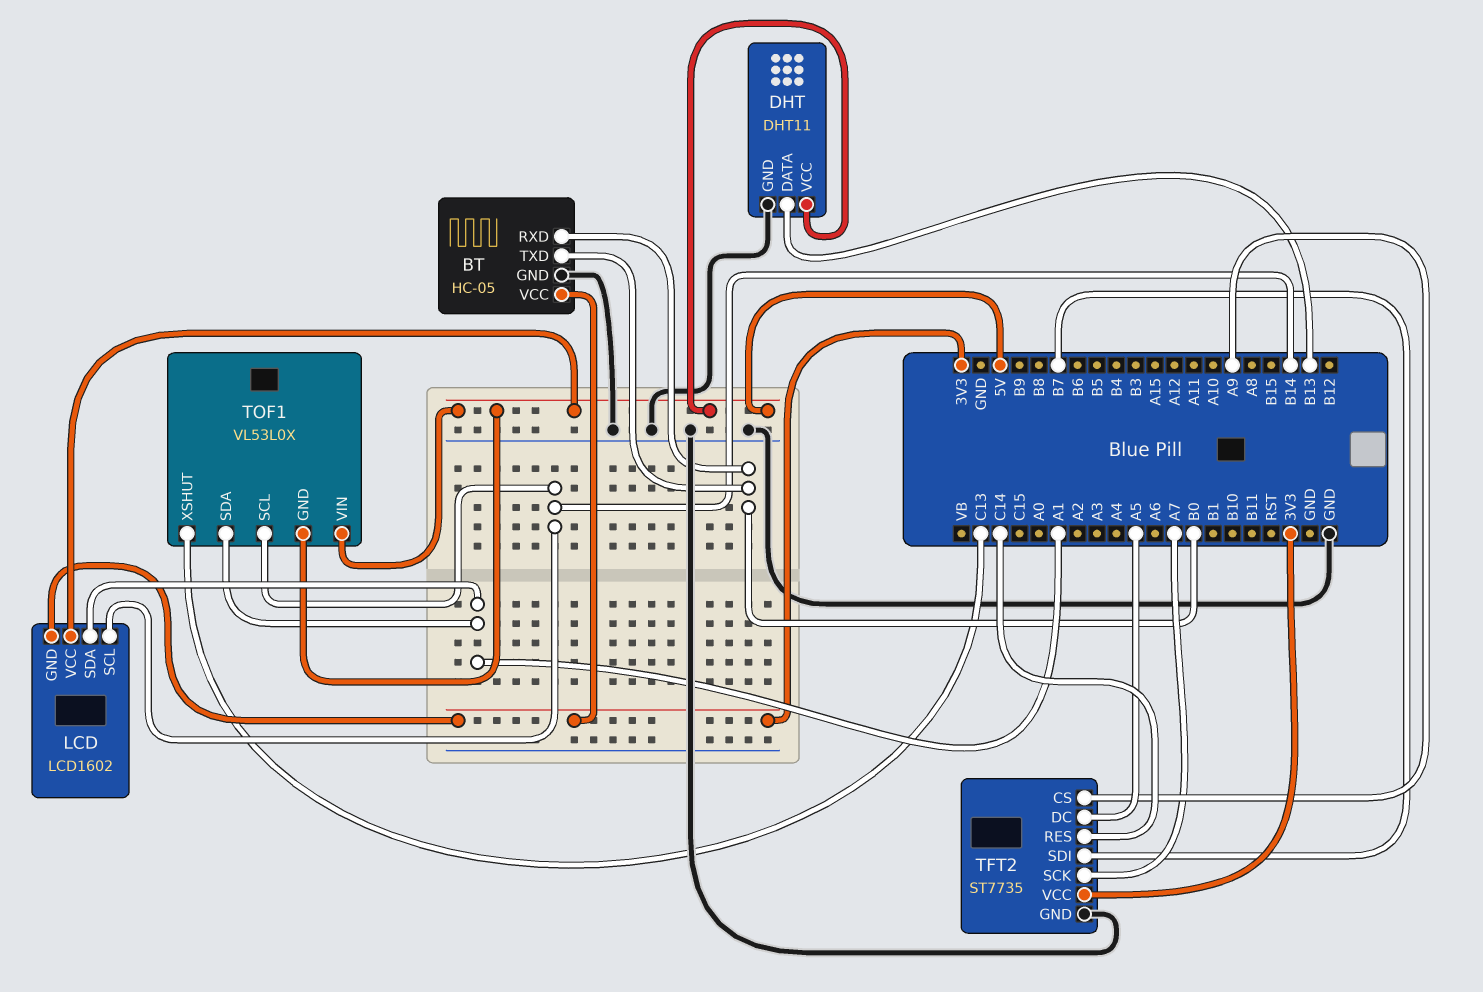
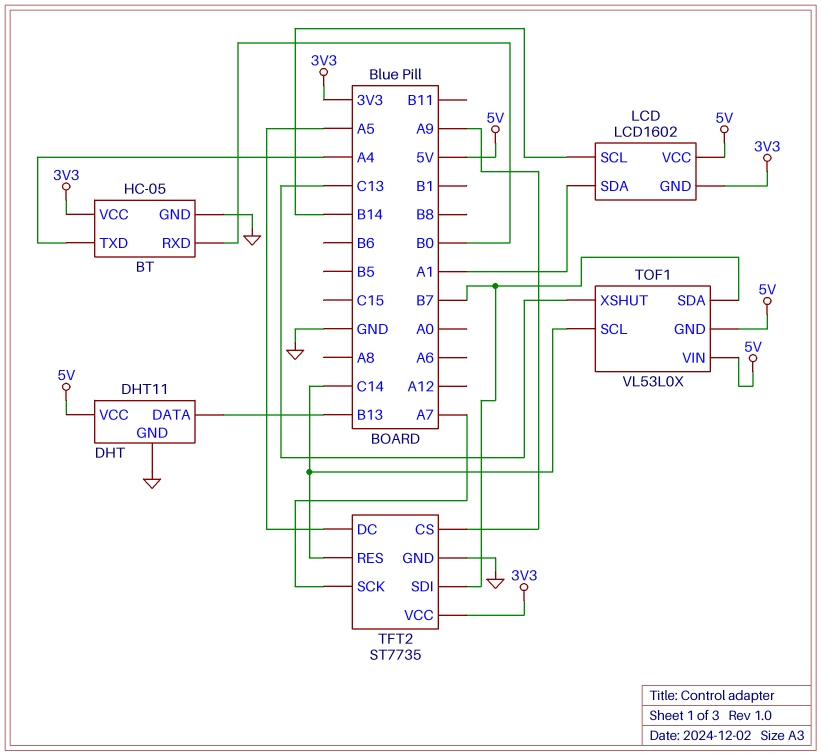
BT pin TXD: B0 -> A4
TOF1 pin SCL: B14 -> C14
TOF1 pin SDA: A1 -> B7

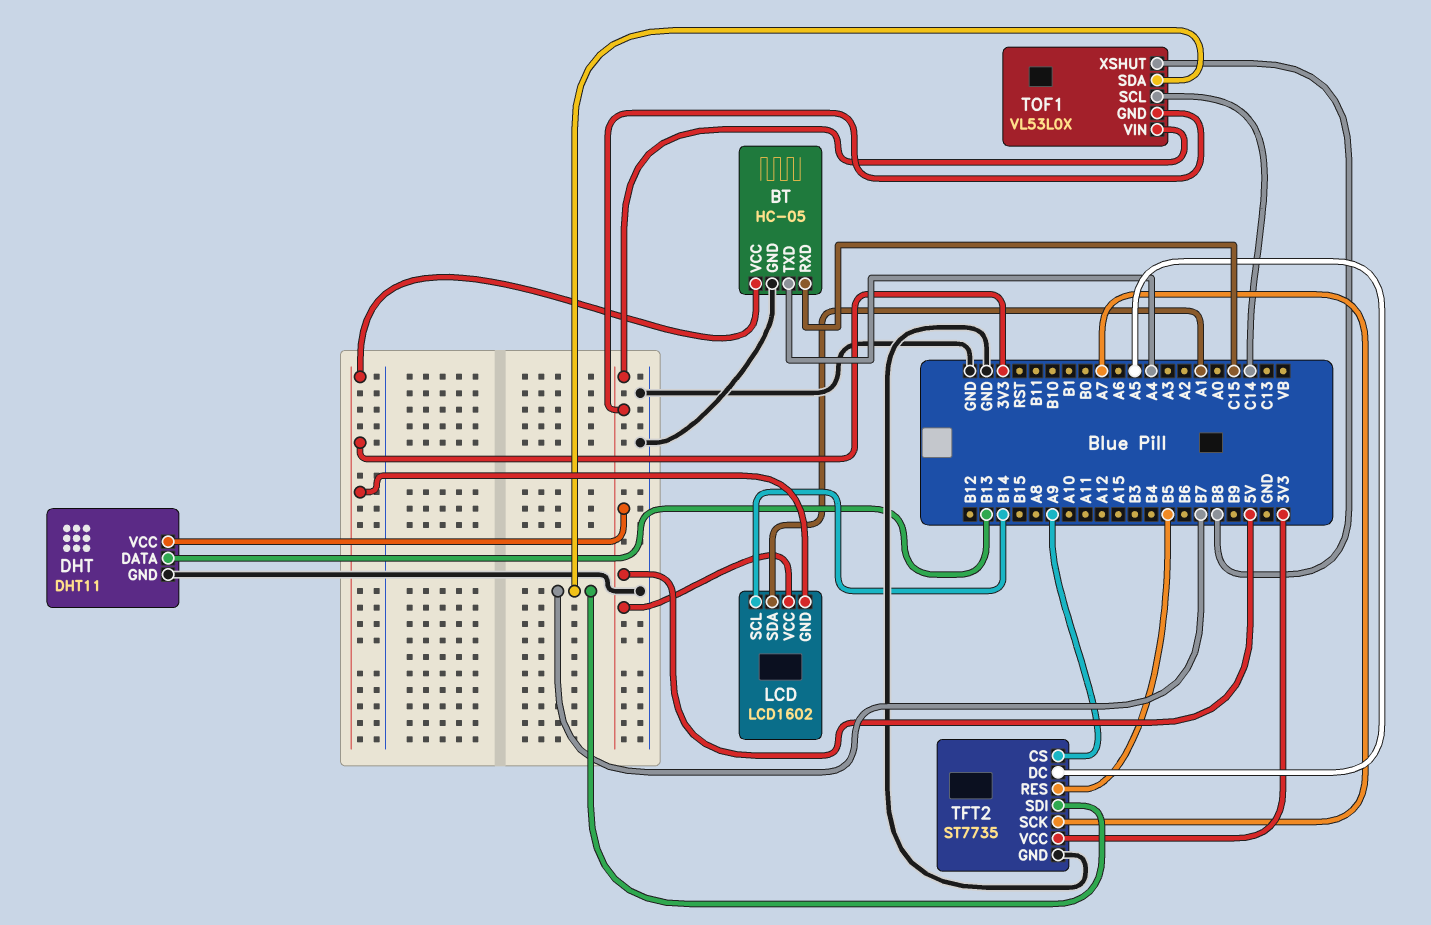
BT pin RXD: B0 -> C15
TFT2 pin RES: C14 -> B5
TOF1 pin XSHUT: C13 -> B8

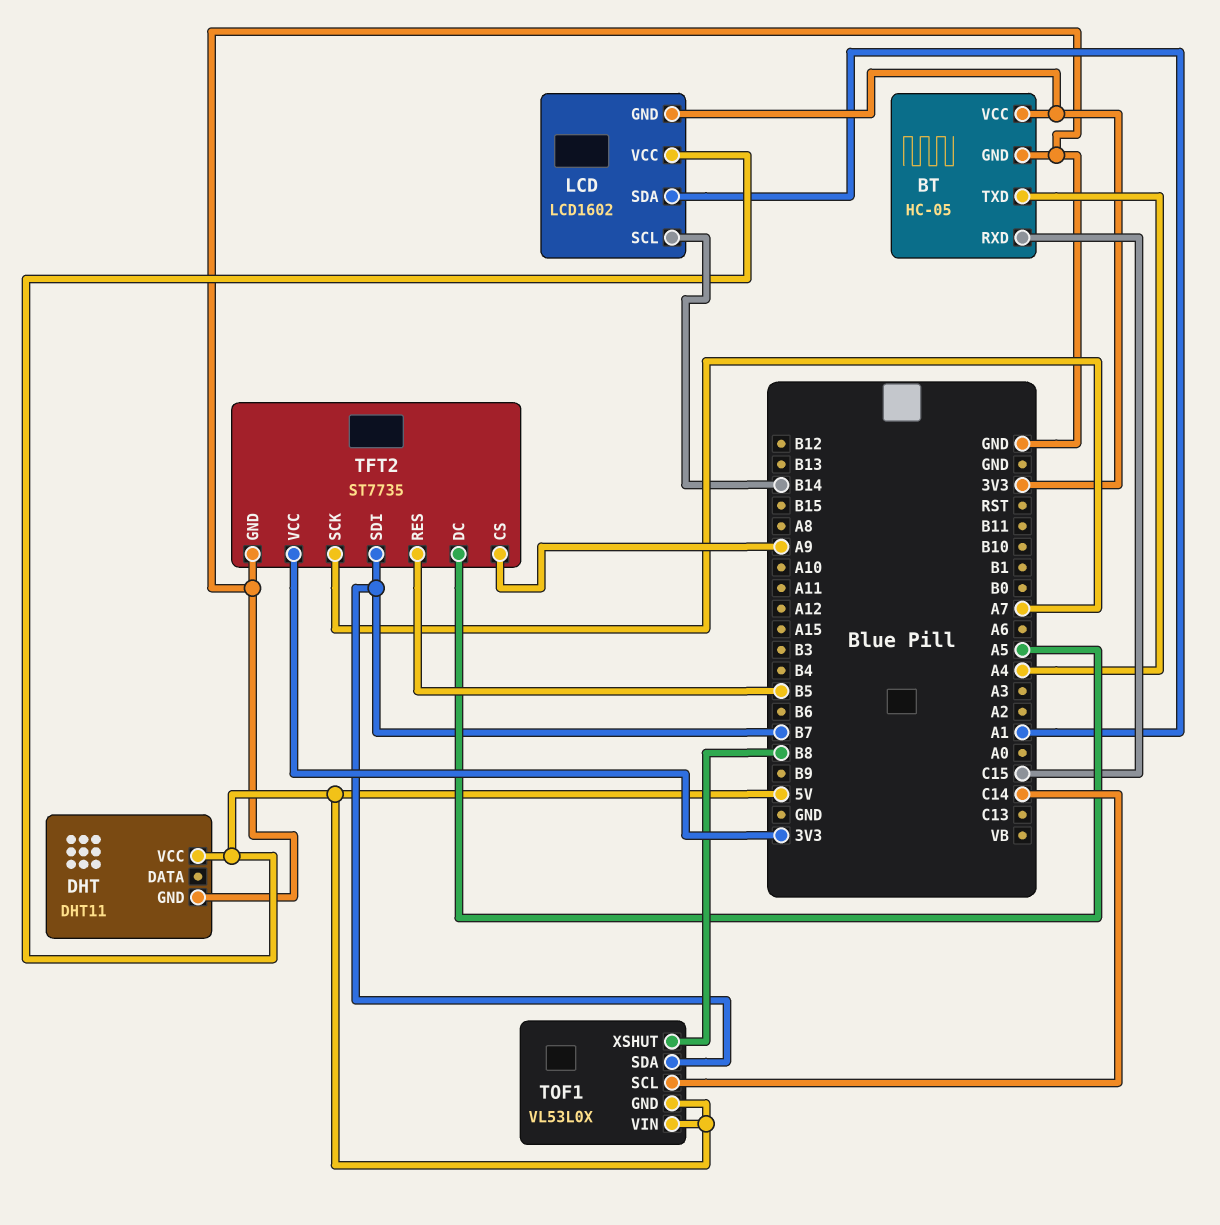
DHT pin DATA: B13 -> none

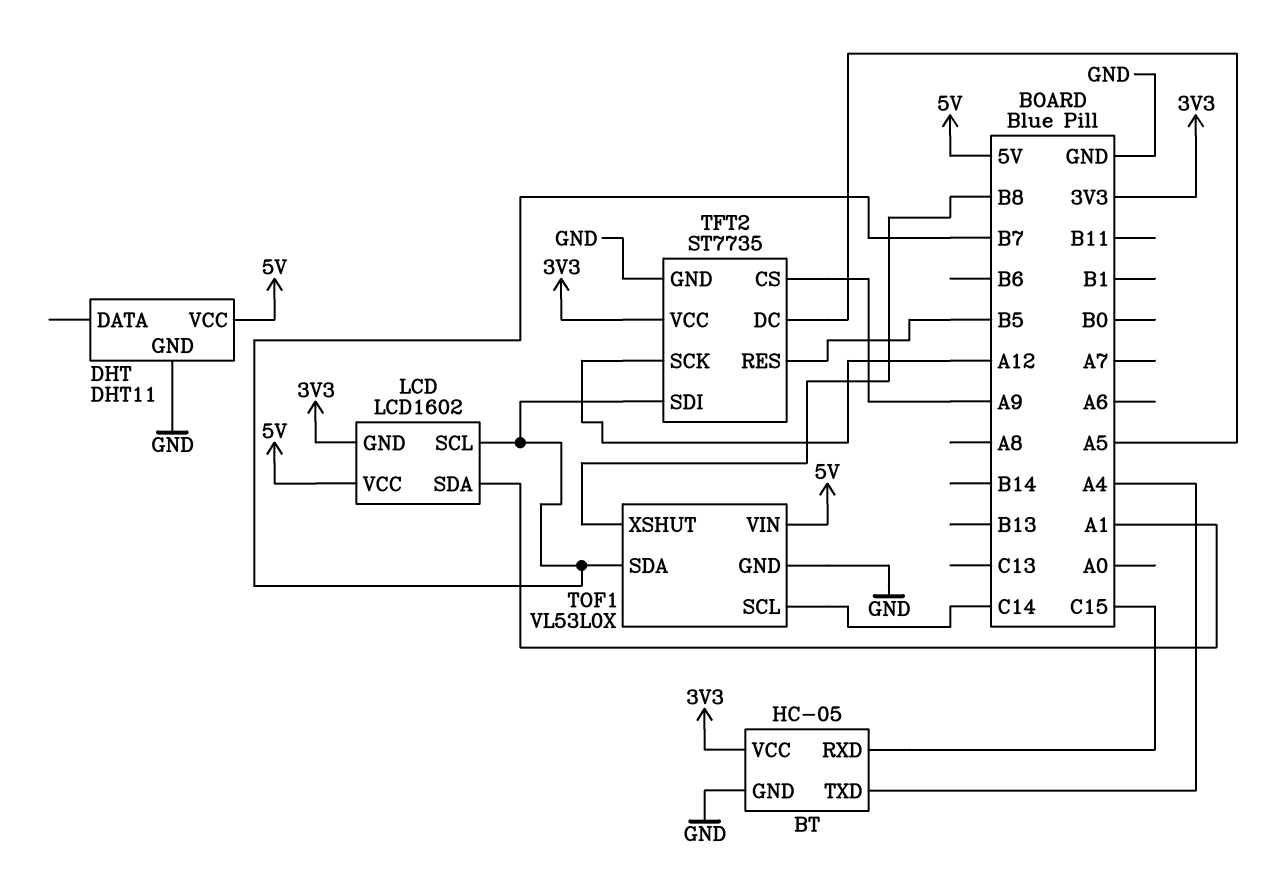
LCD pin SCL: B14 -> B7
TFT2 pin SCK: A7 -> A12
TOF1 pin GND: 5V -> GND

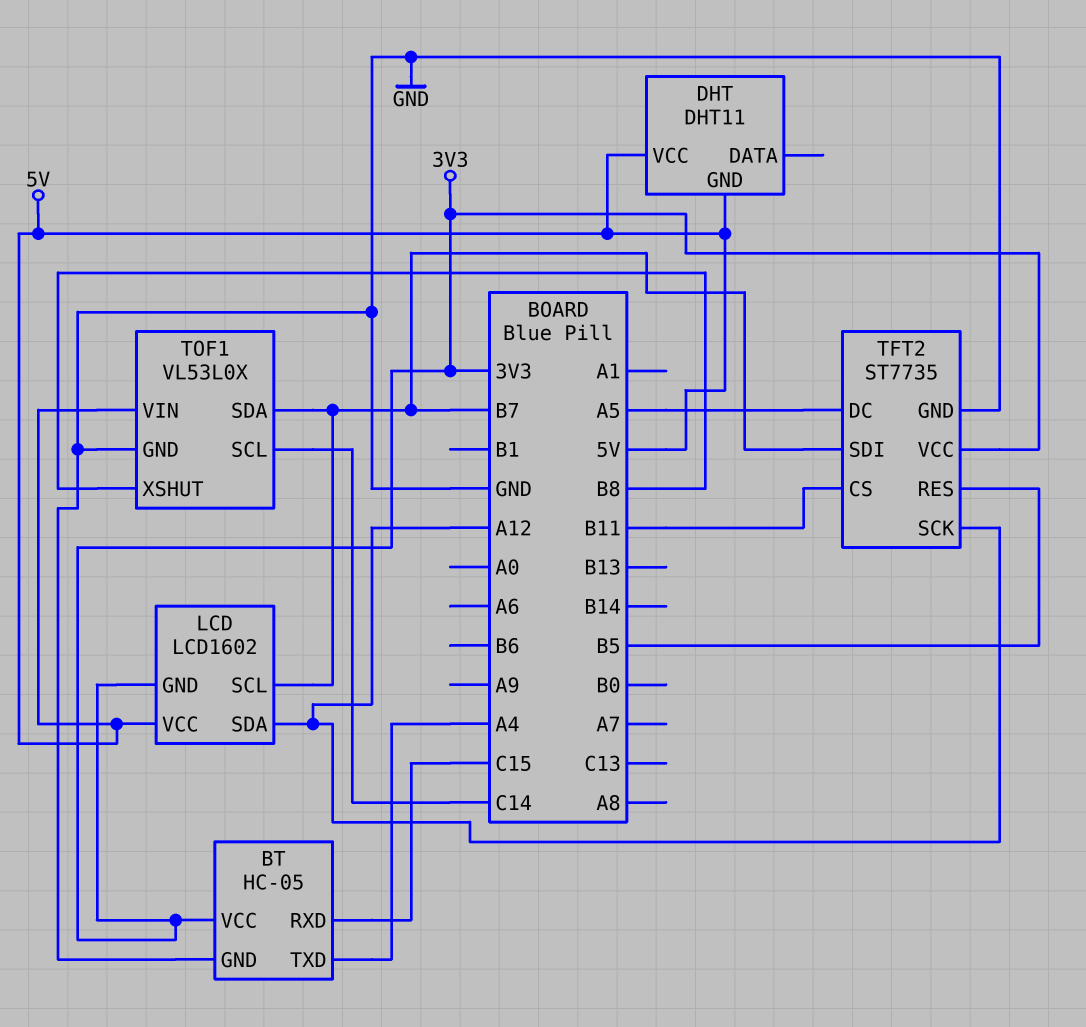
DHT pin GND: GND -> 5V
LCD pin SDA: A1 -> A12
TFT2 pin CS: A9 -> B11

